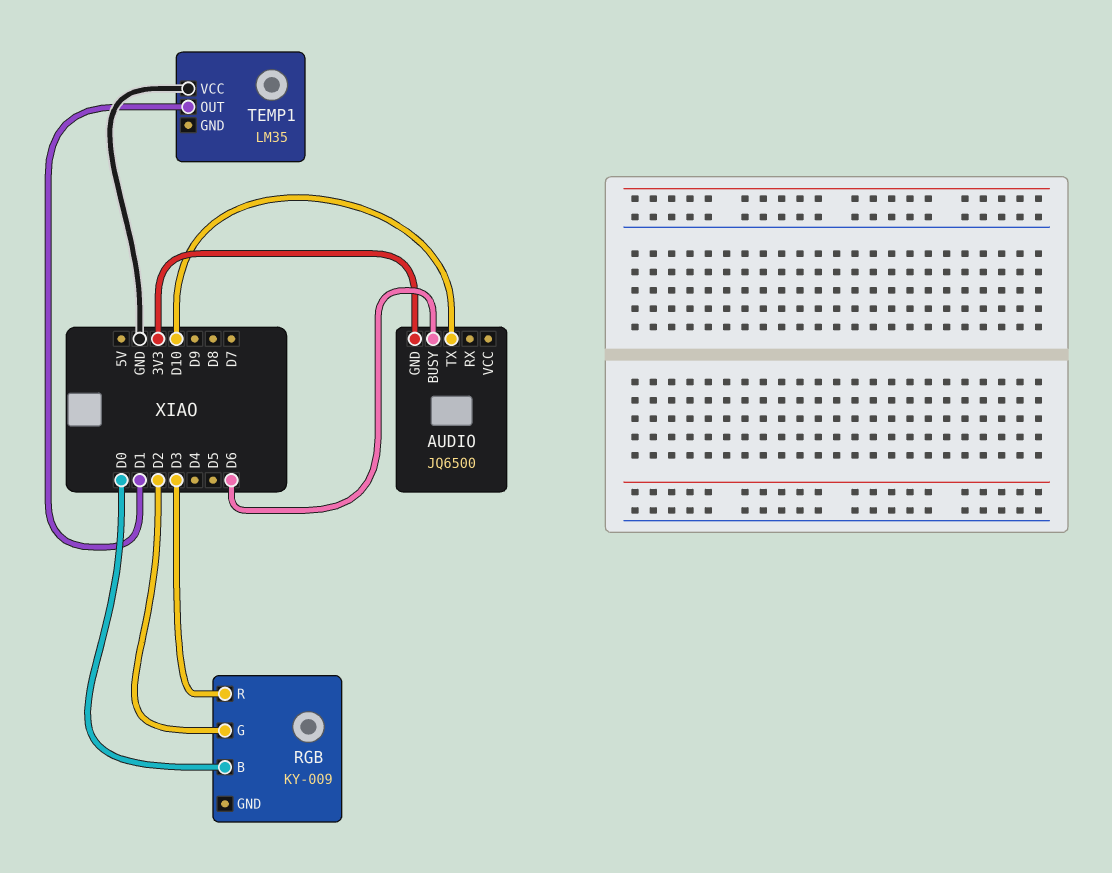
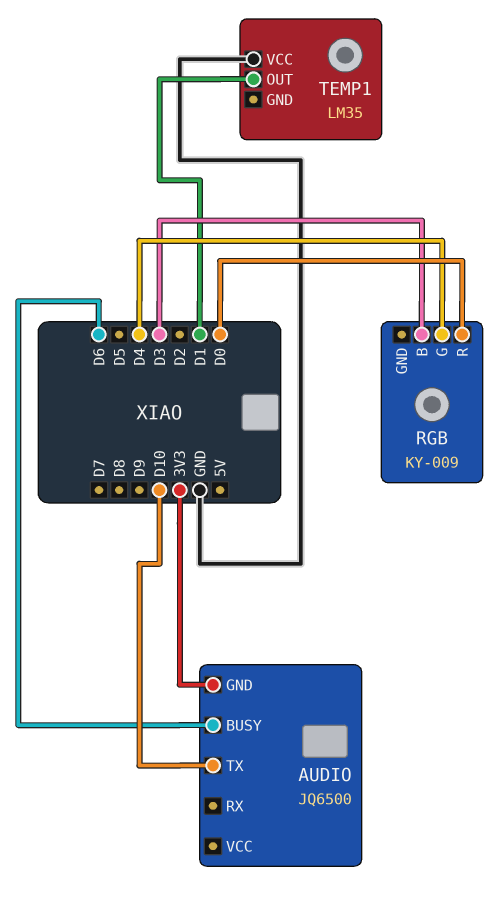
RGB pin B: D0 -> D3
RGB pin G: D2 -> D4
RGB pin R: D3 -> D0

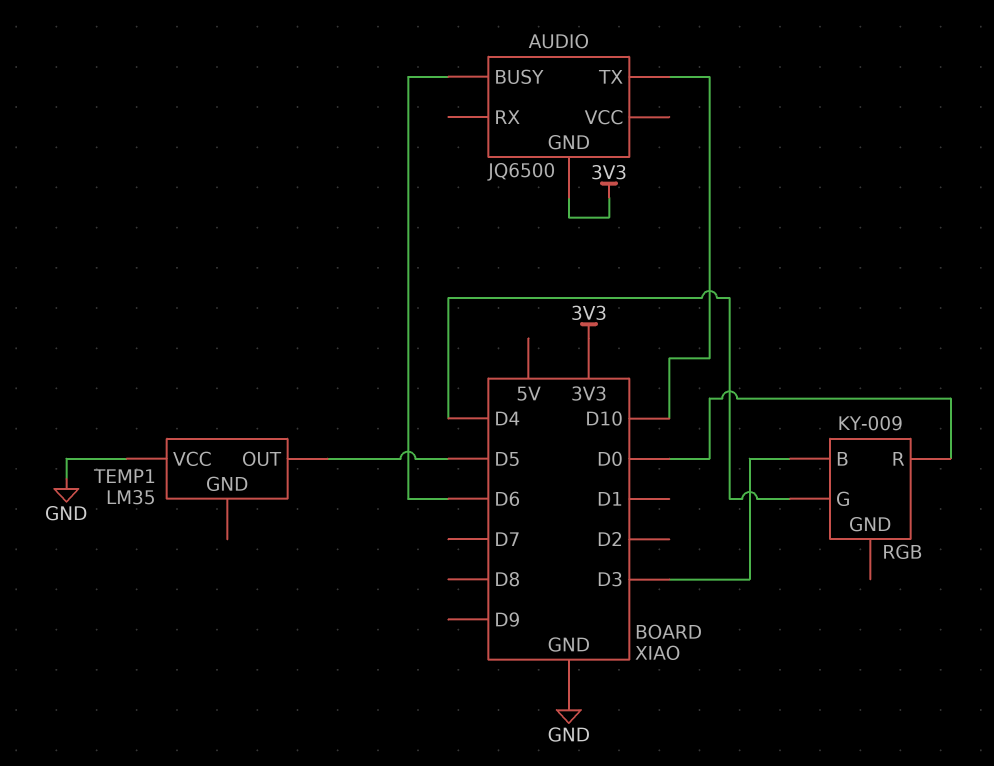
TEMP1 pin OUT: D1 -> D5

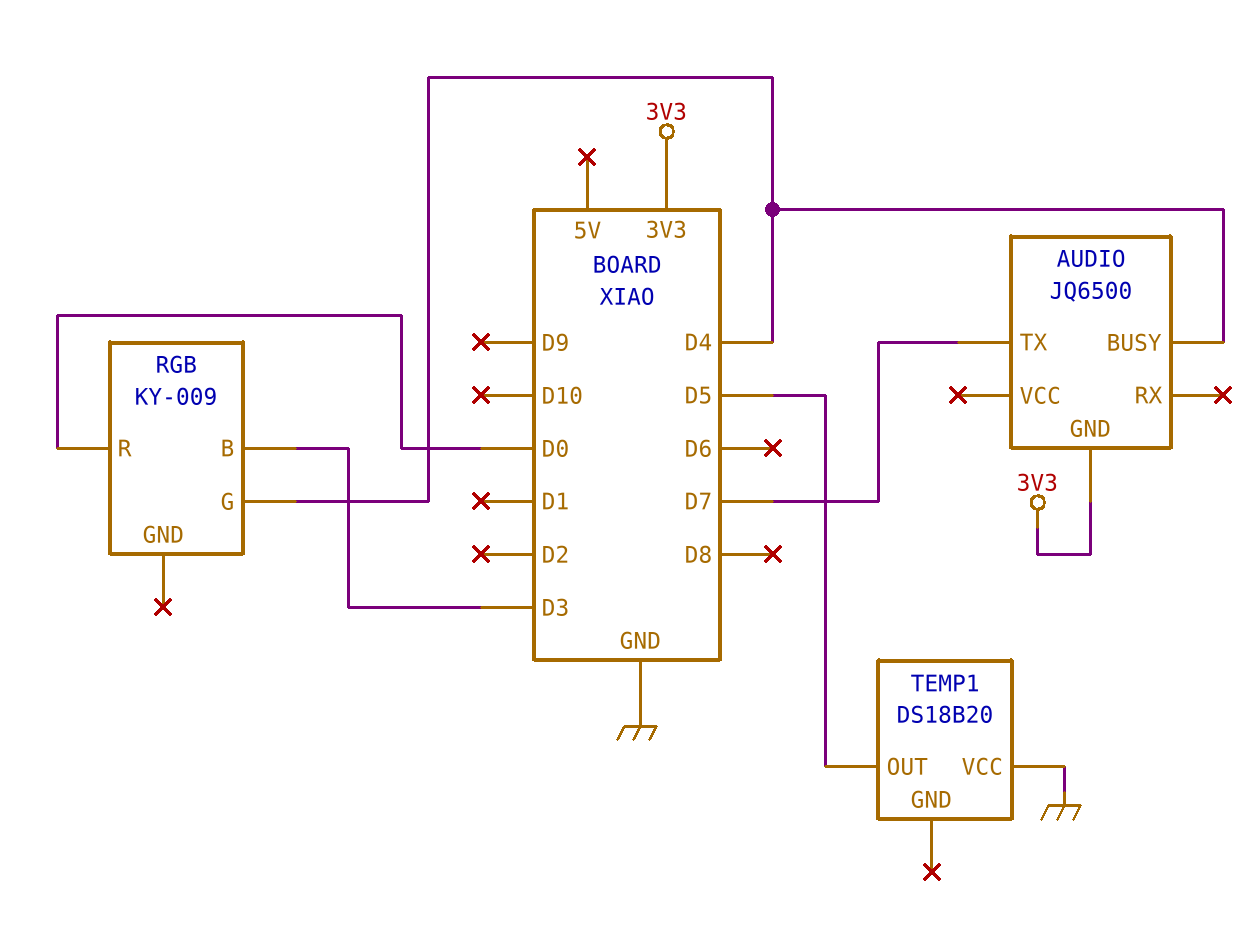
AUDIO pin BUSY: D6 -> D4
AUDIO pin TX: D10 -> D7
TEMP1: LM35 -> DS18B20

